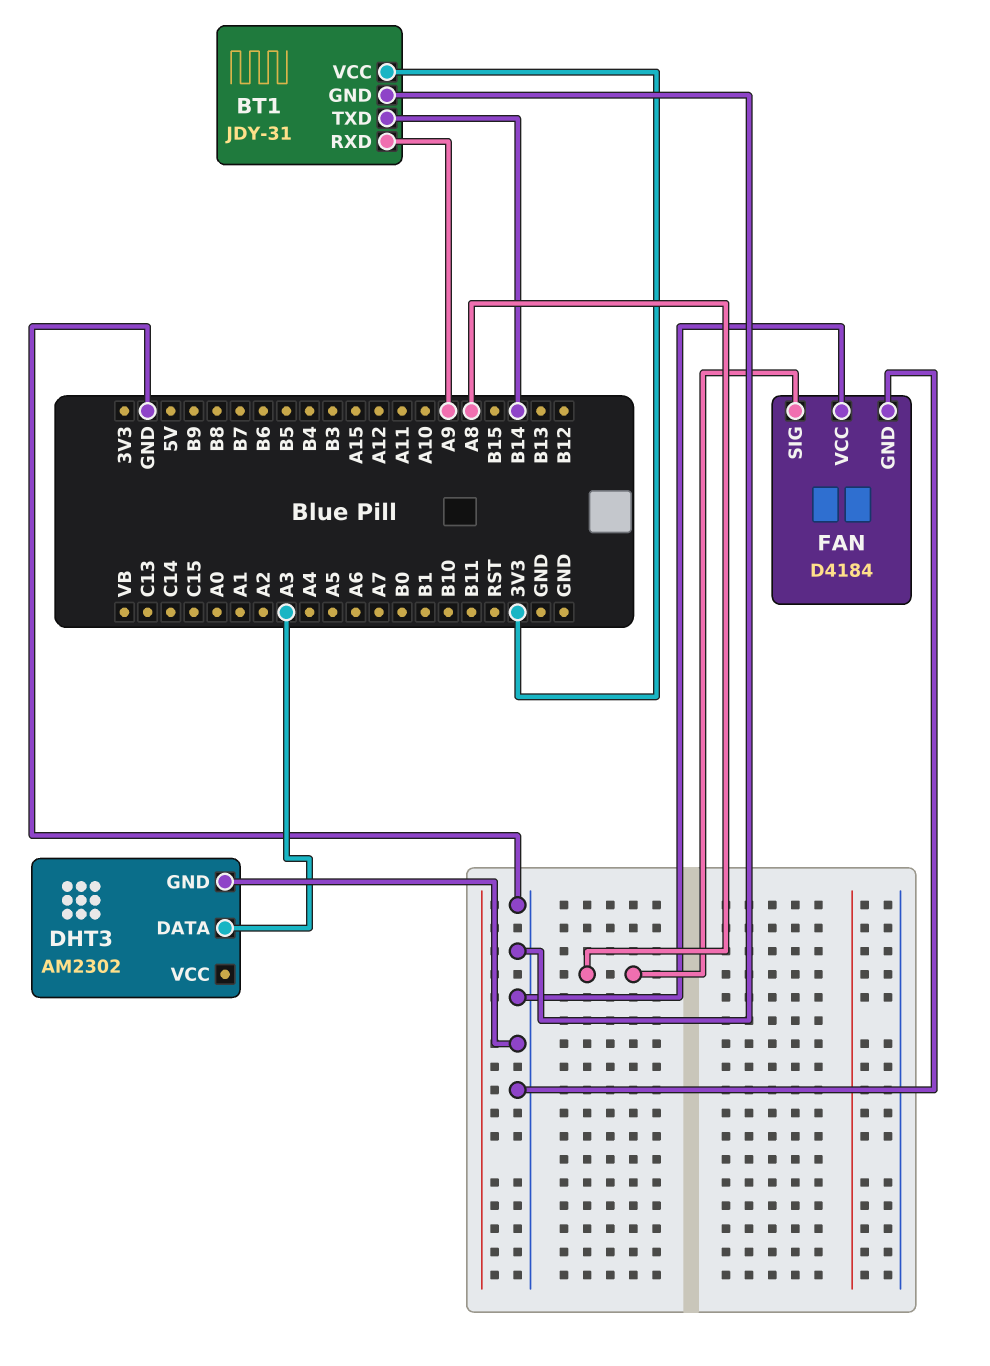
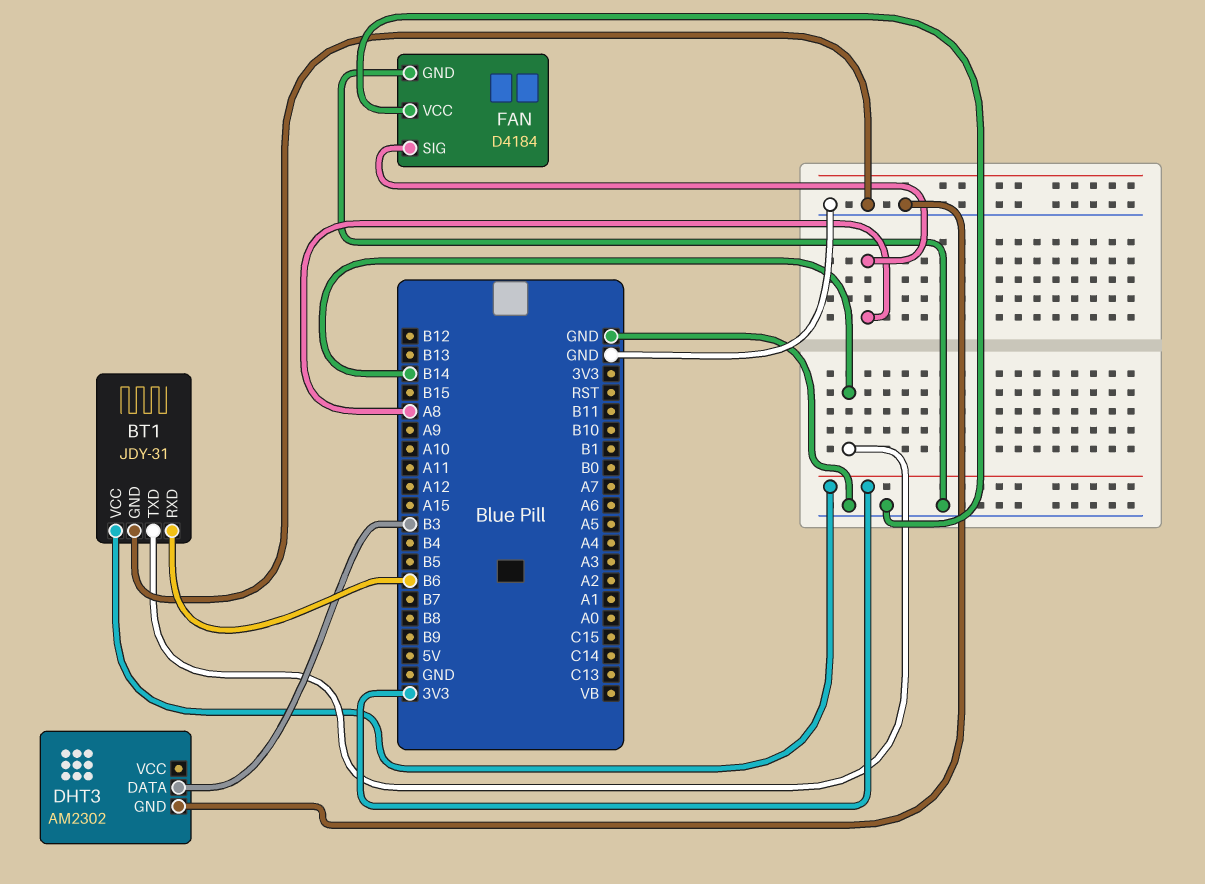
BT1 pin RXD: A9 -> B6
DHT3 pin DATA: A3 -> B3

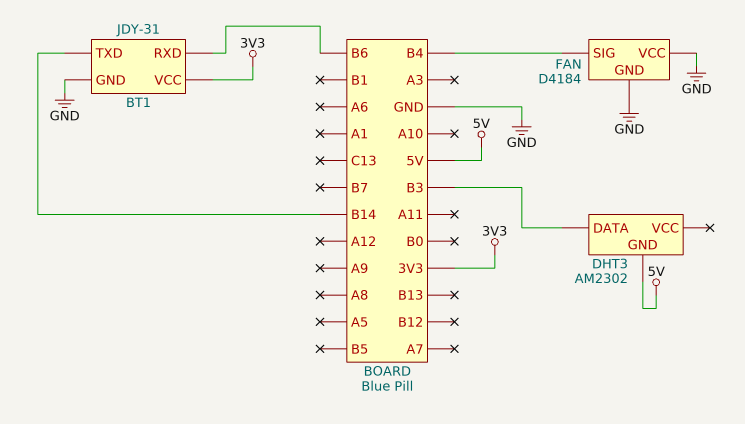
DHT3 pin GND: GND -> 5V
FAN pin SIG: A8 -> B4

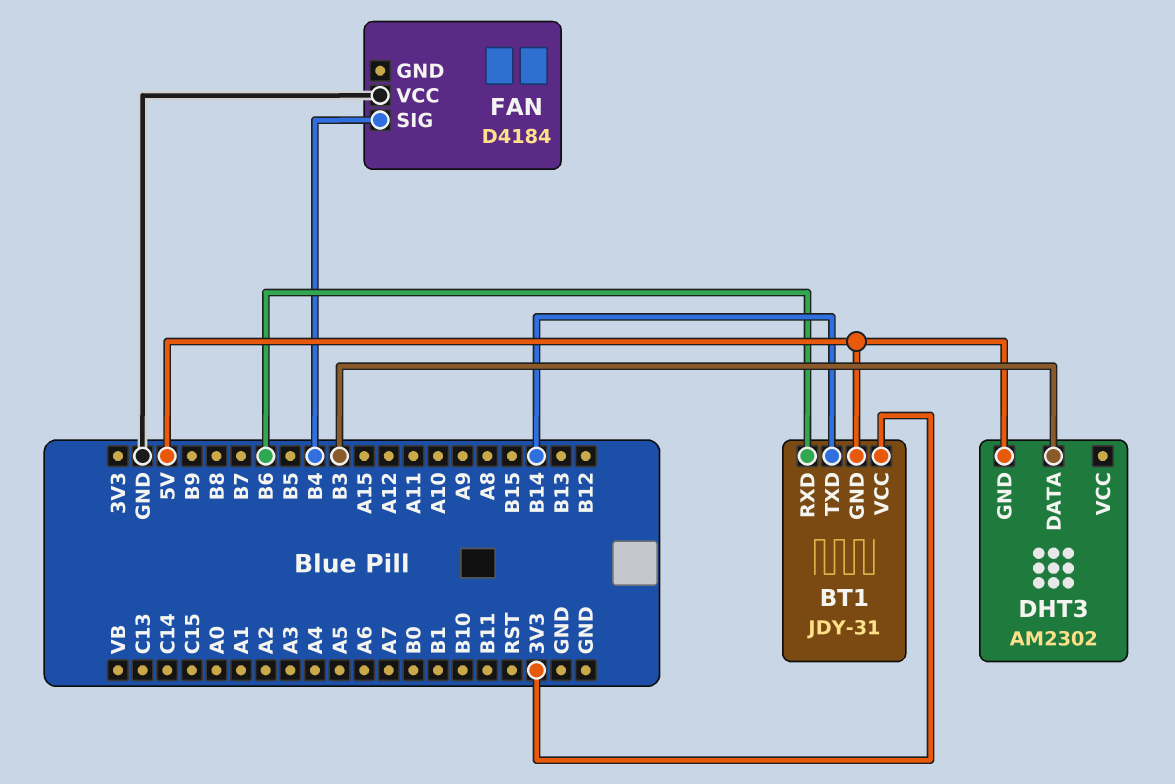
BT1 pin GND: GND -> 5V
FAN pin GND: GND -> none

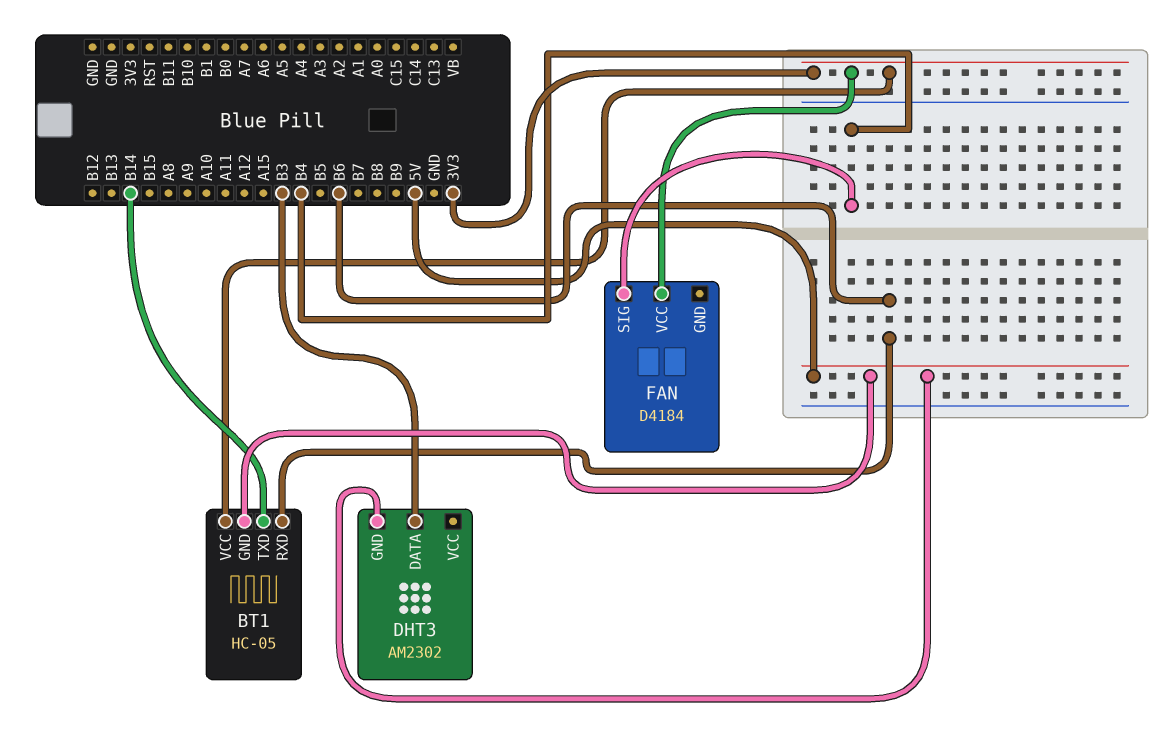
BT1: JDY-31 -> HC-05
FAN pin VCC: GND -> 3V3

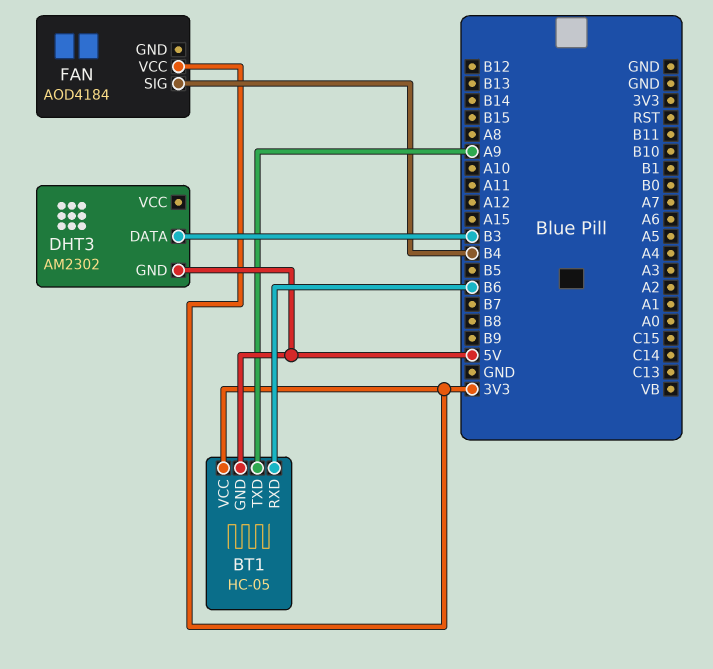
BT1 pin TXD: B14 -> A9
FAN: D4184 -> AOD4184

